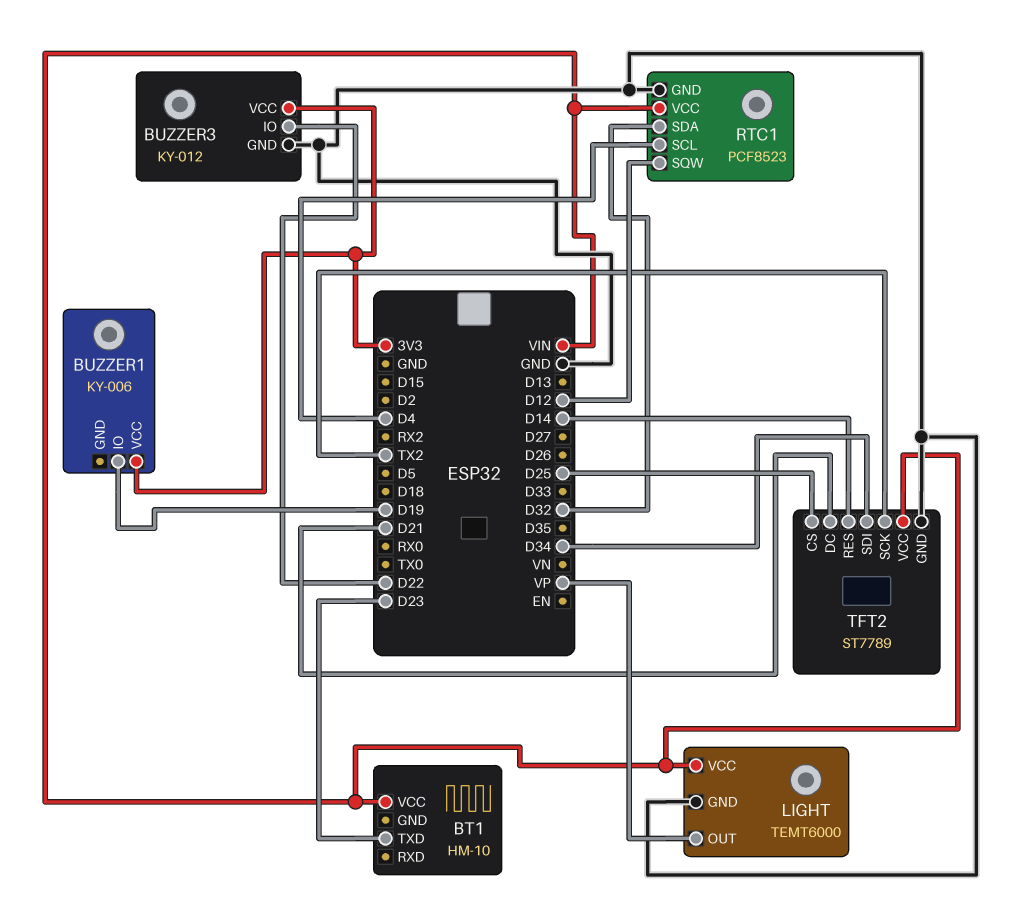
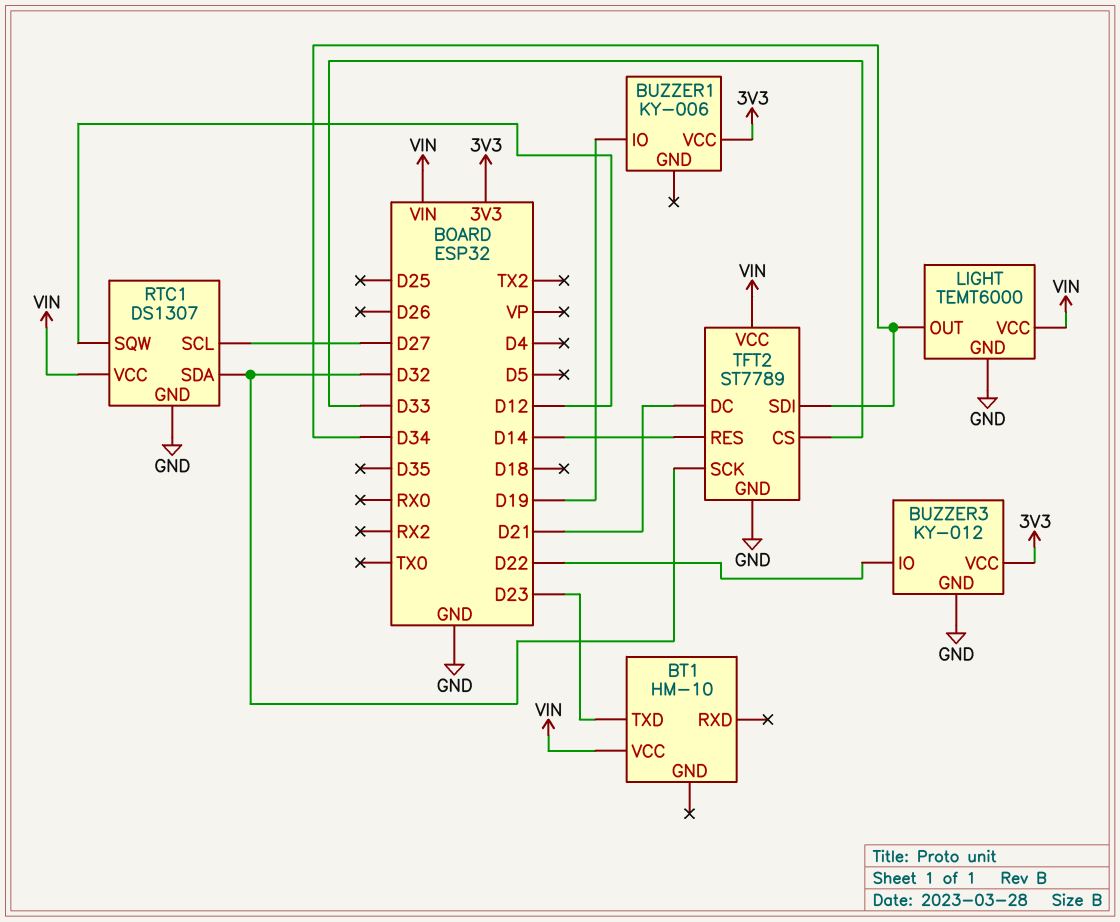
LIGHT pin OUT: VP -> D34
RTC1: PCF8523 -> DS1307
RTC1 pin SCL: D4 -> D27
TFT2 pin CS: D25 -> D33
TFT2 pin SCK: TX2 -> D32

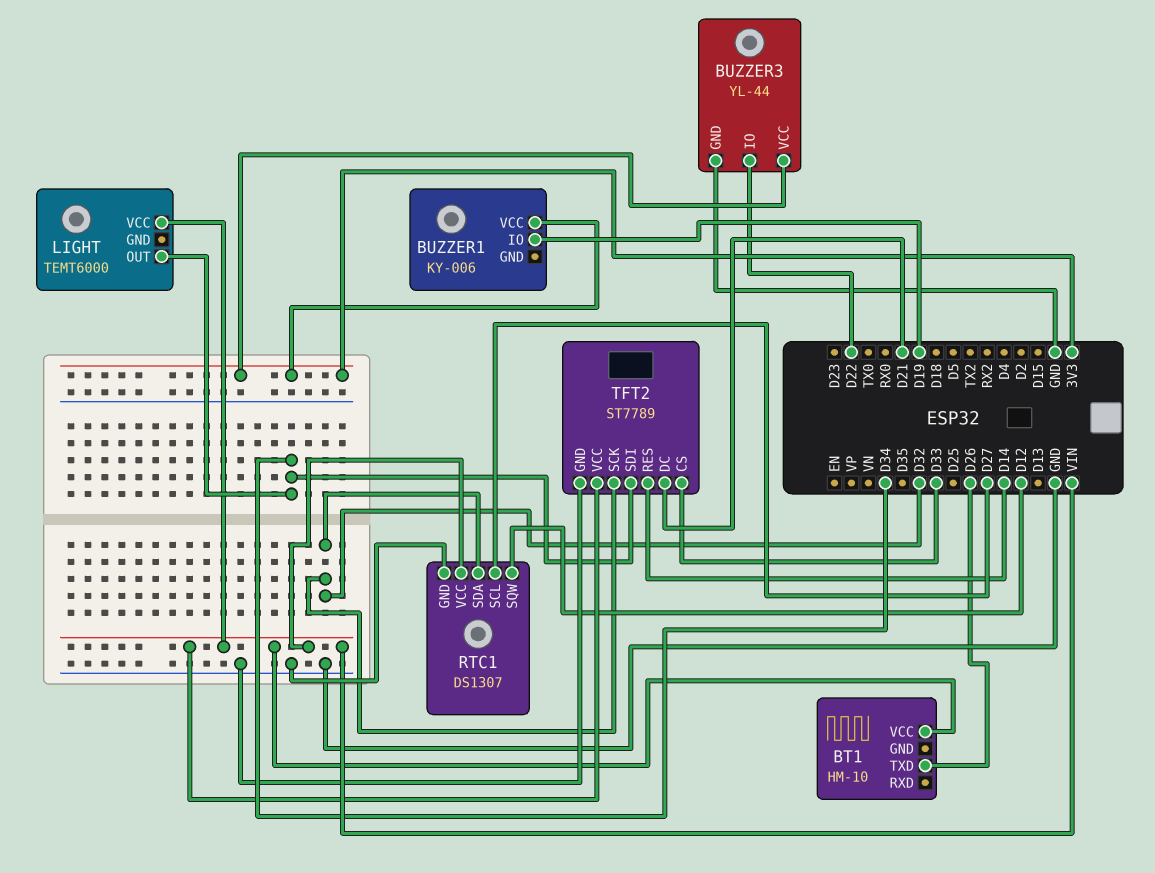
BT1 pin TXD: D23 -> D26
BUZZER3: KY-012 -> YL-44
LIGHT pin GND: GND -> none

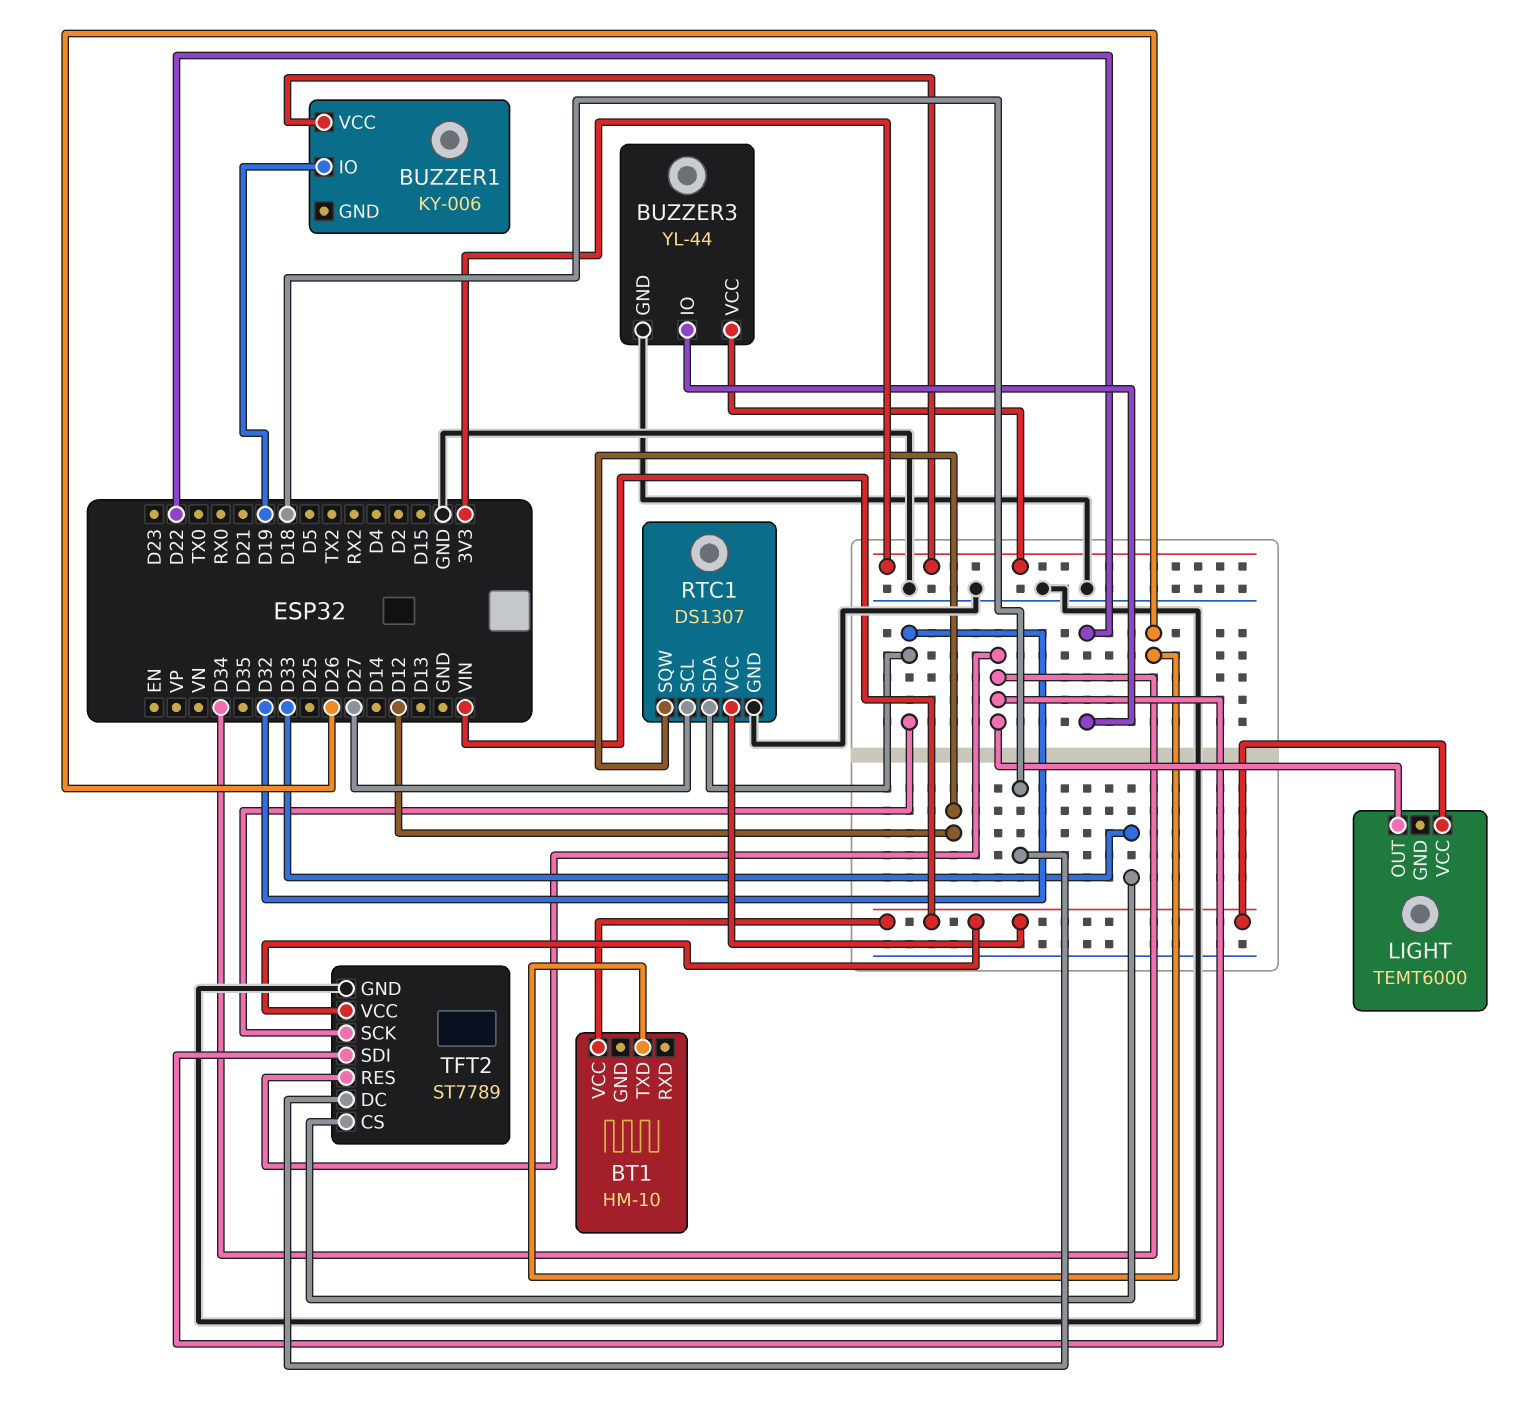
TFT2 pin DC: D21 -> D18
TFT2 pin RES: D14 -> D34

